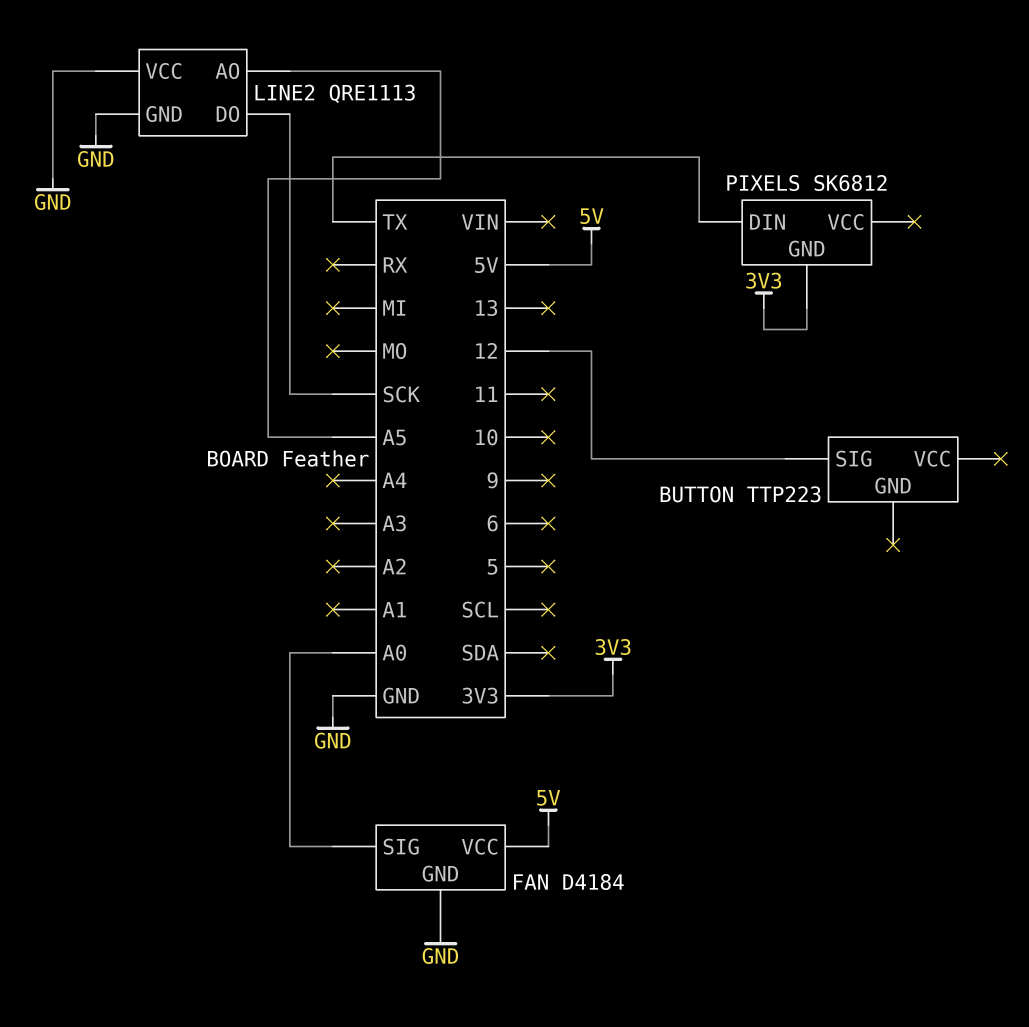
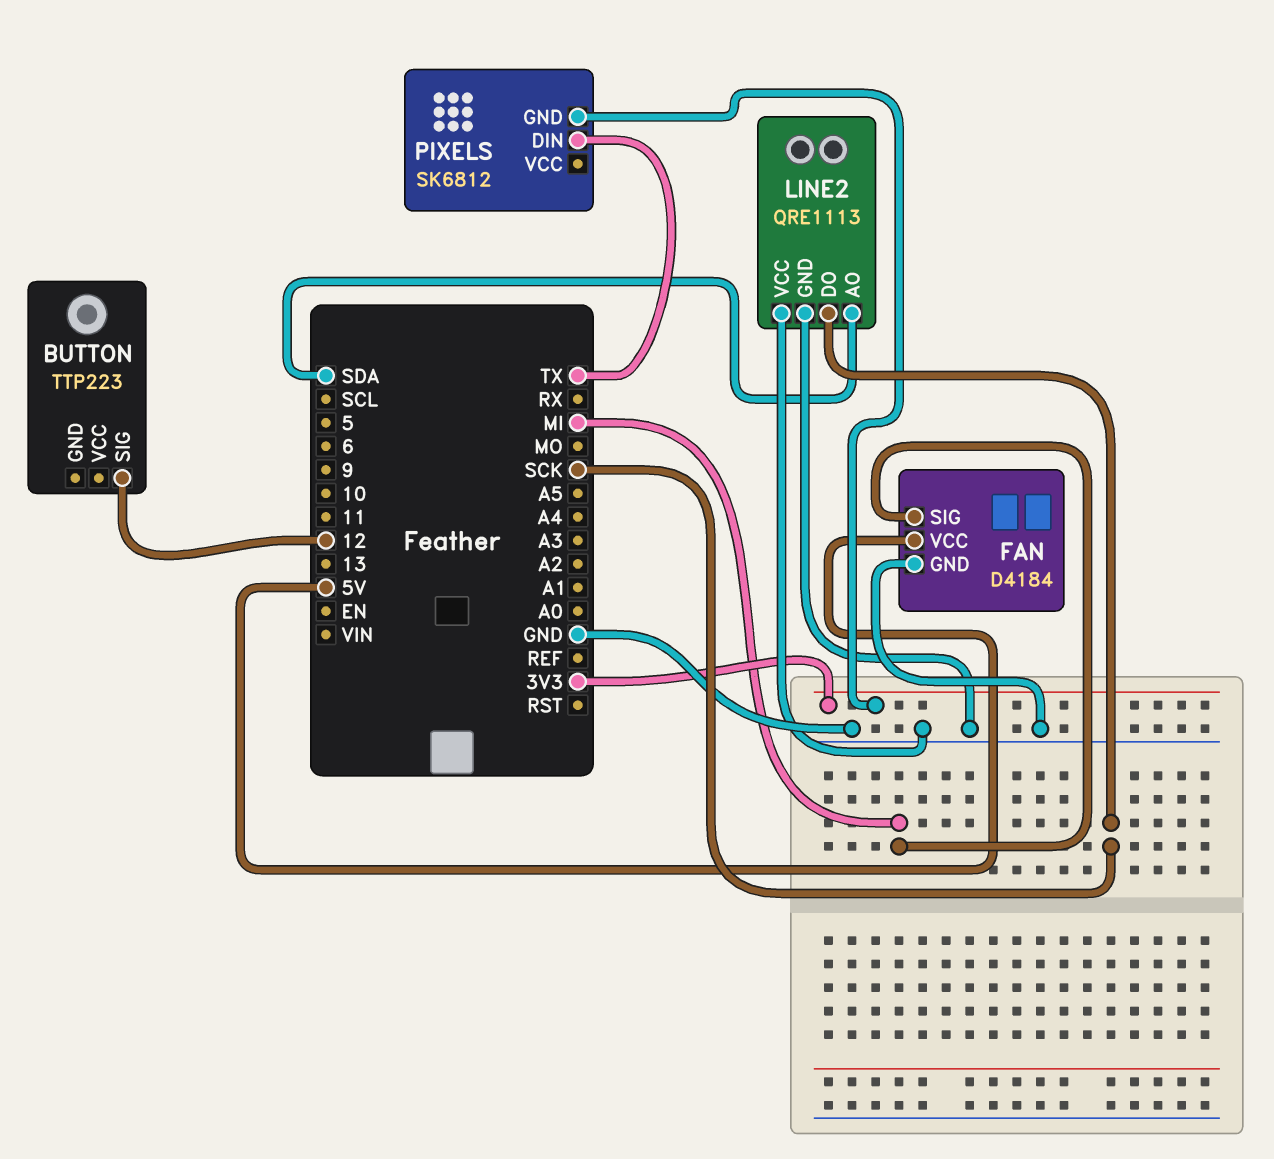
FAN pin SIG: A0 -> MI
LINE2 pin AO: A5 -> SDA

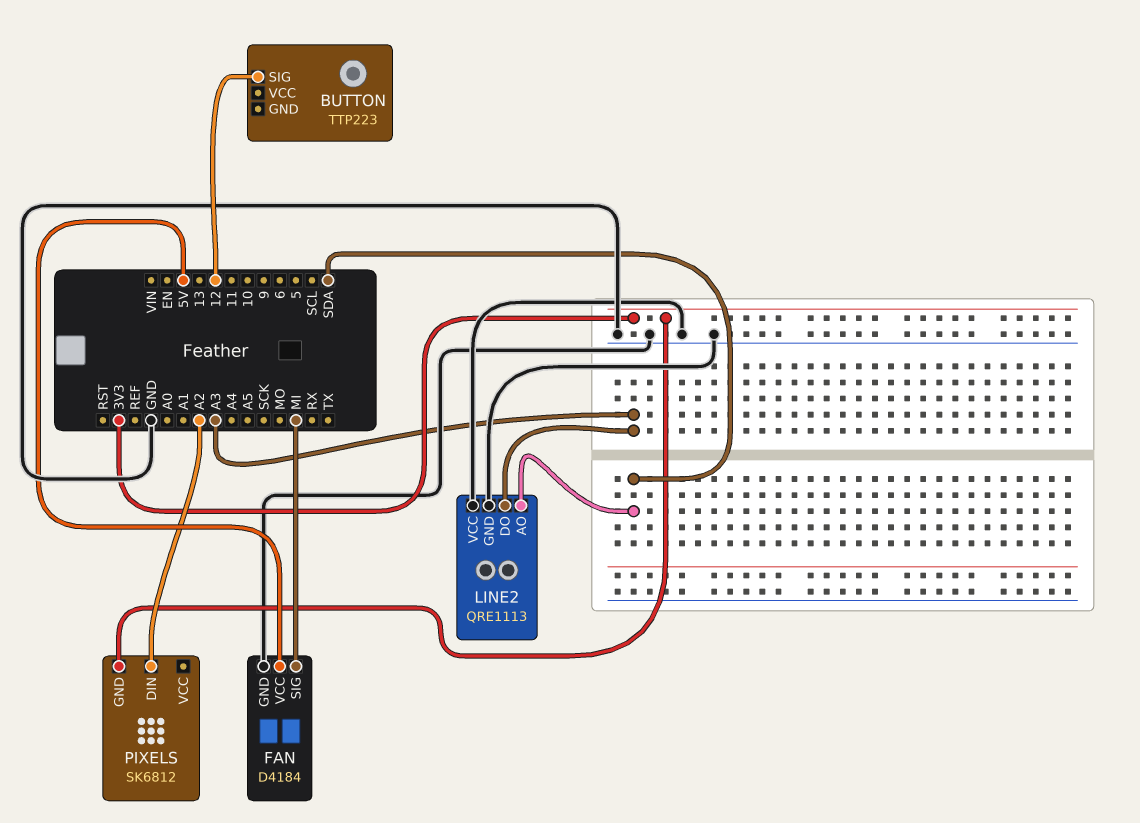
LINE2 pin DO: SCK -> A3
PIXELS pin DIN: TX -> A2

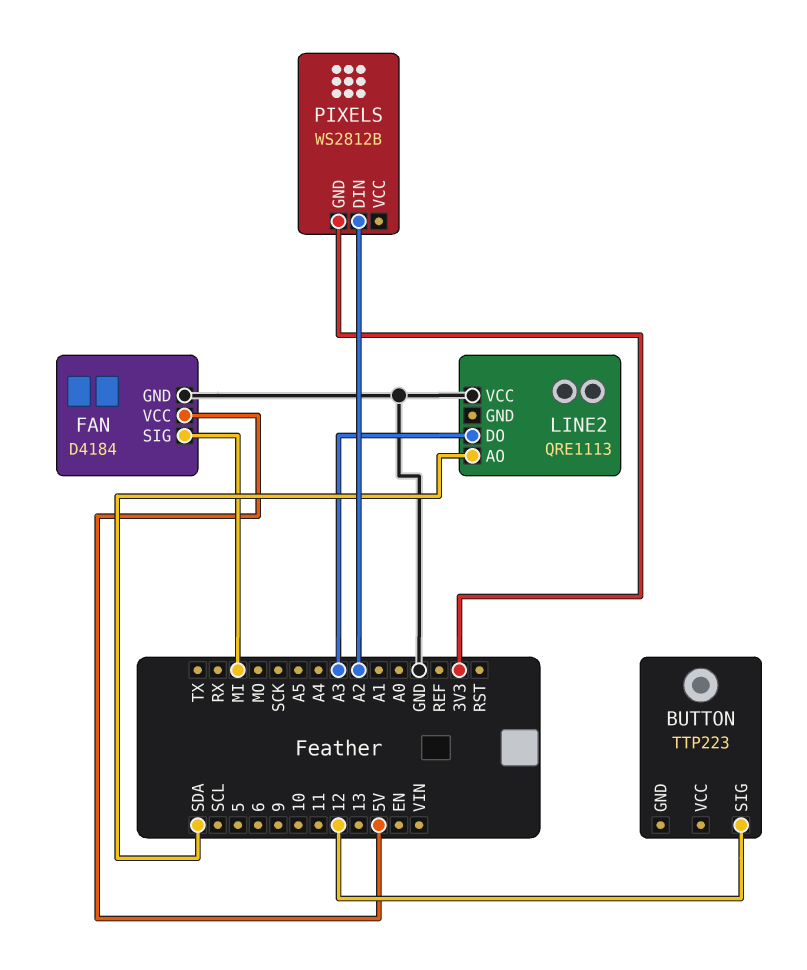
LINE2 pin GND: GND -> none
PIXELS: SK6812 -> WS2812B

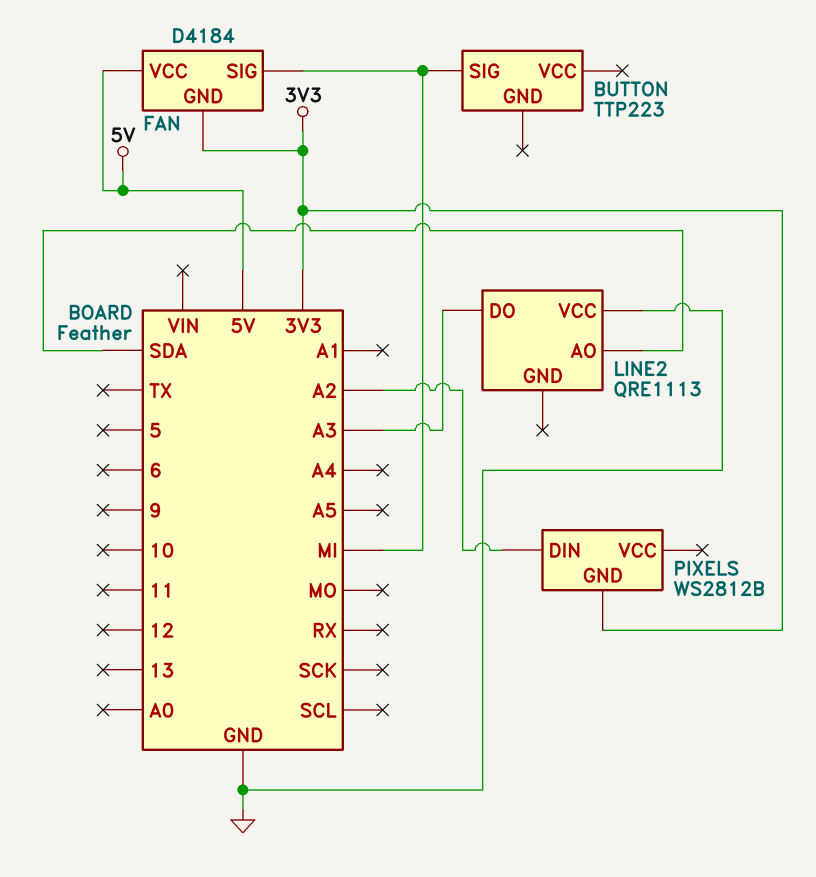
BUTTON pin SIG: 12 -> MI
FAN pin GND: GND -> 3V3

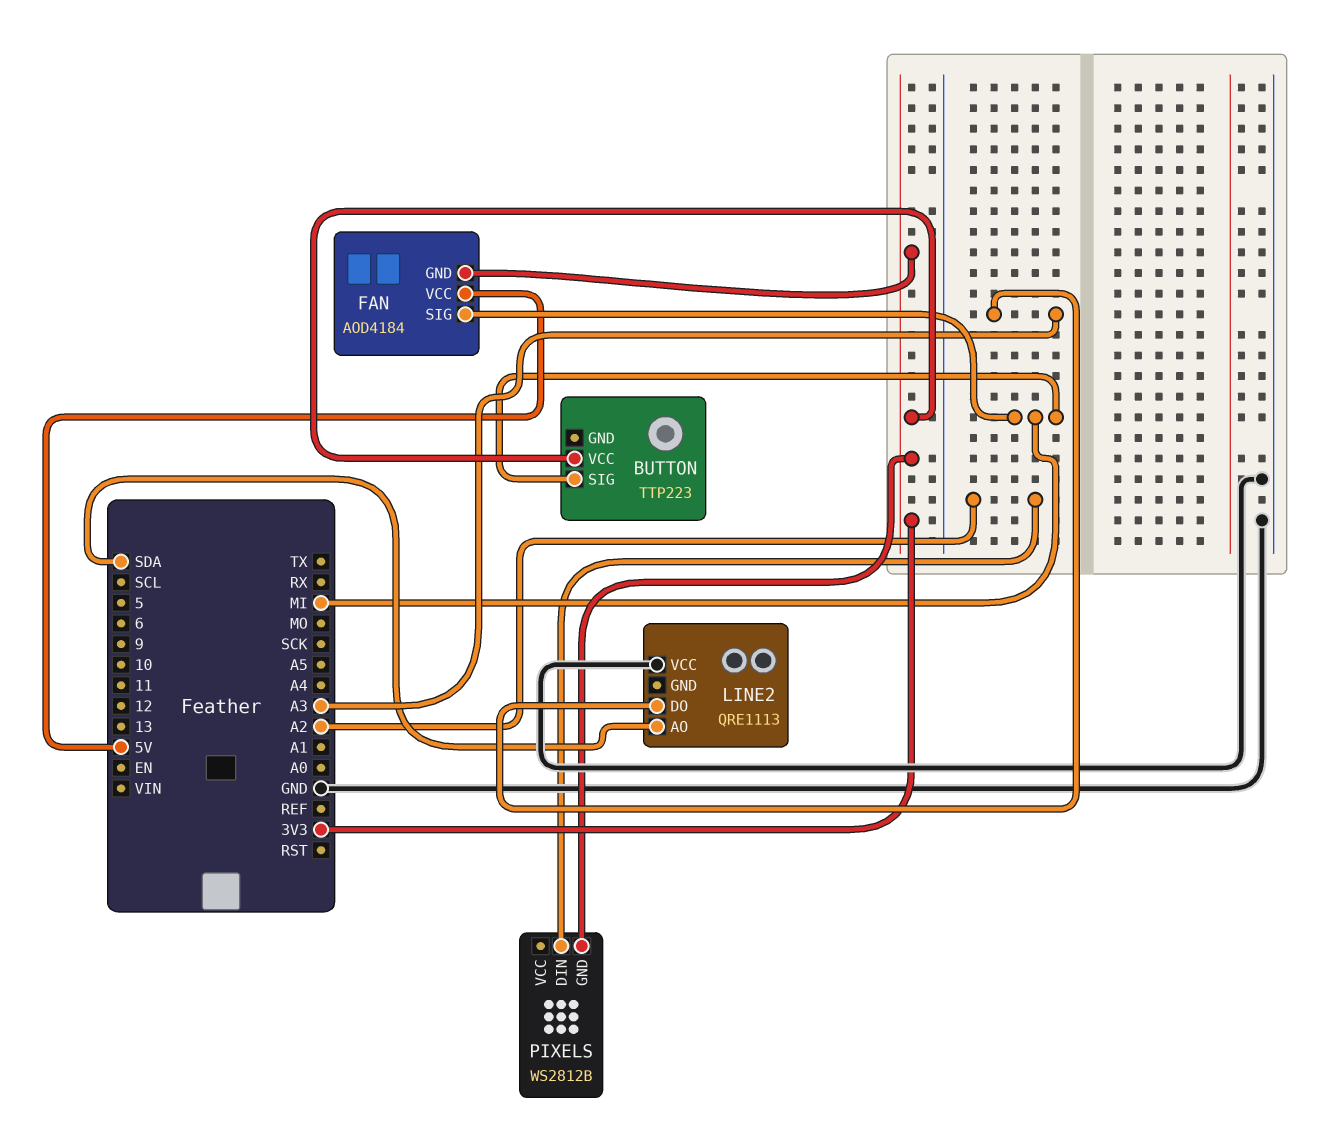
BUTTON pin VCC: none -> 3V3
FAN: D4184 -> AOD4184

